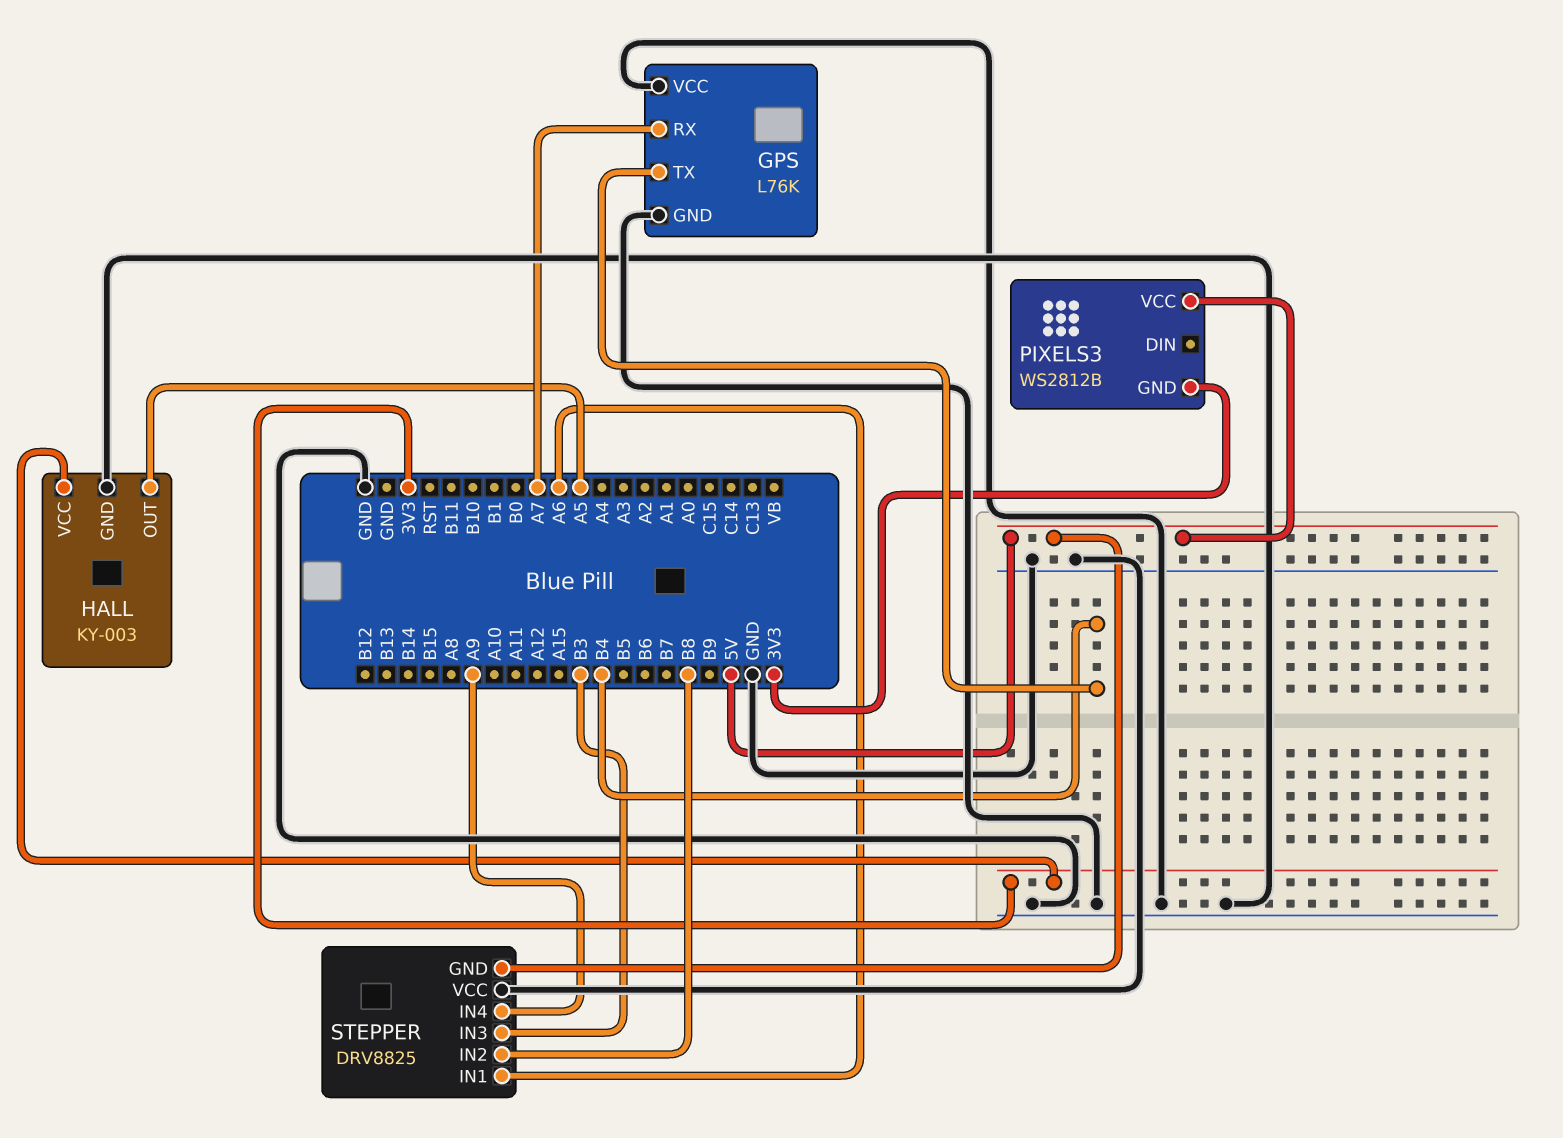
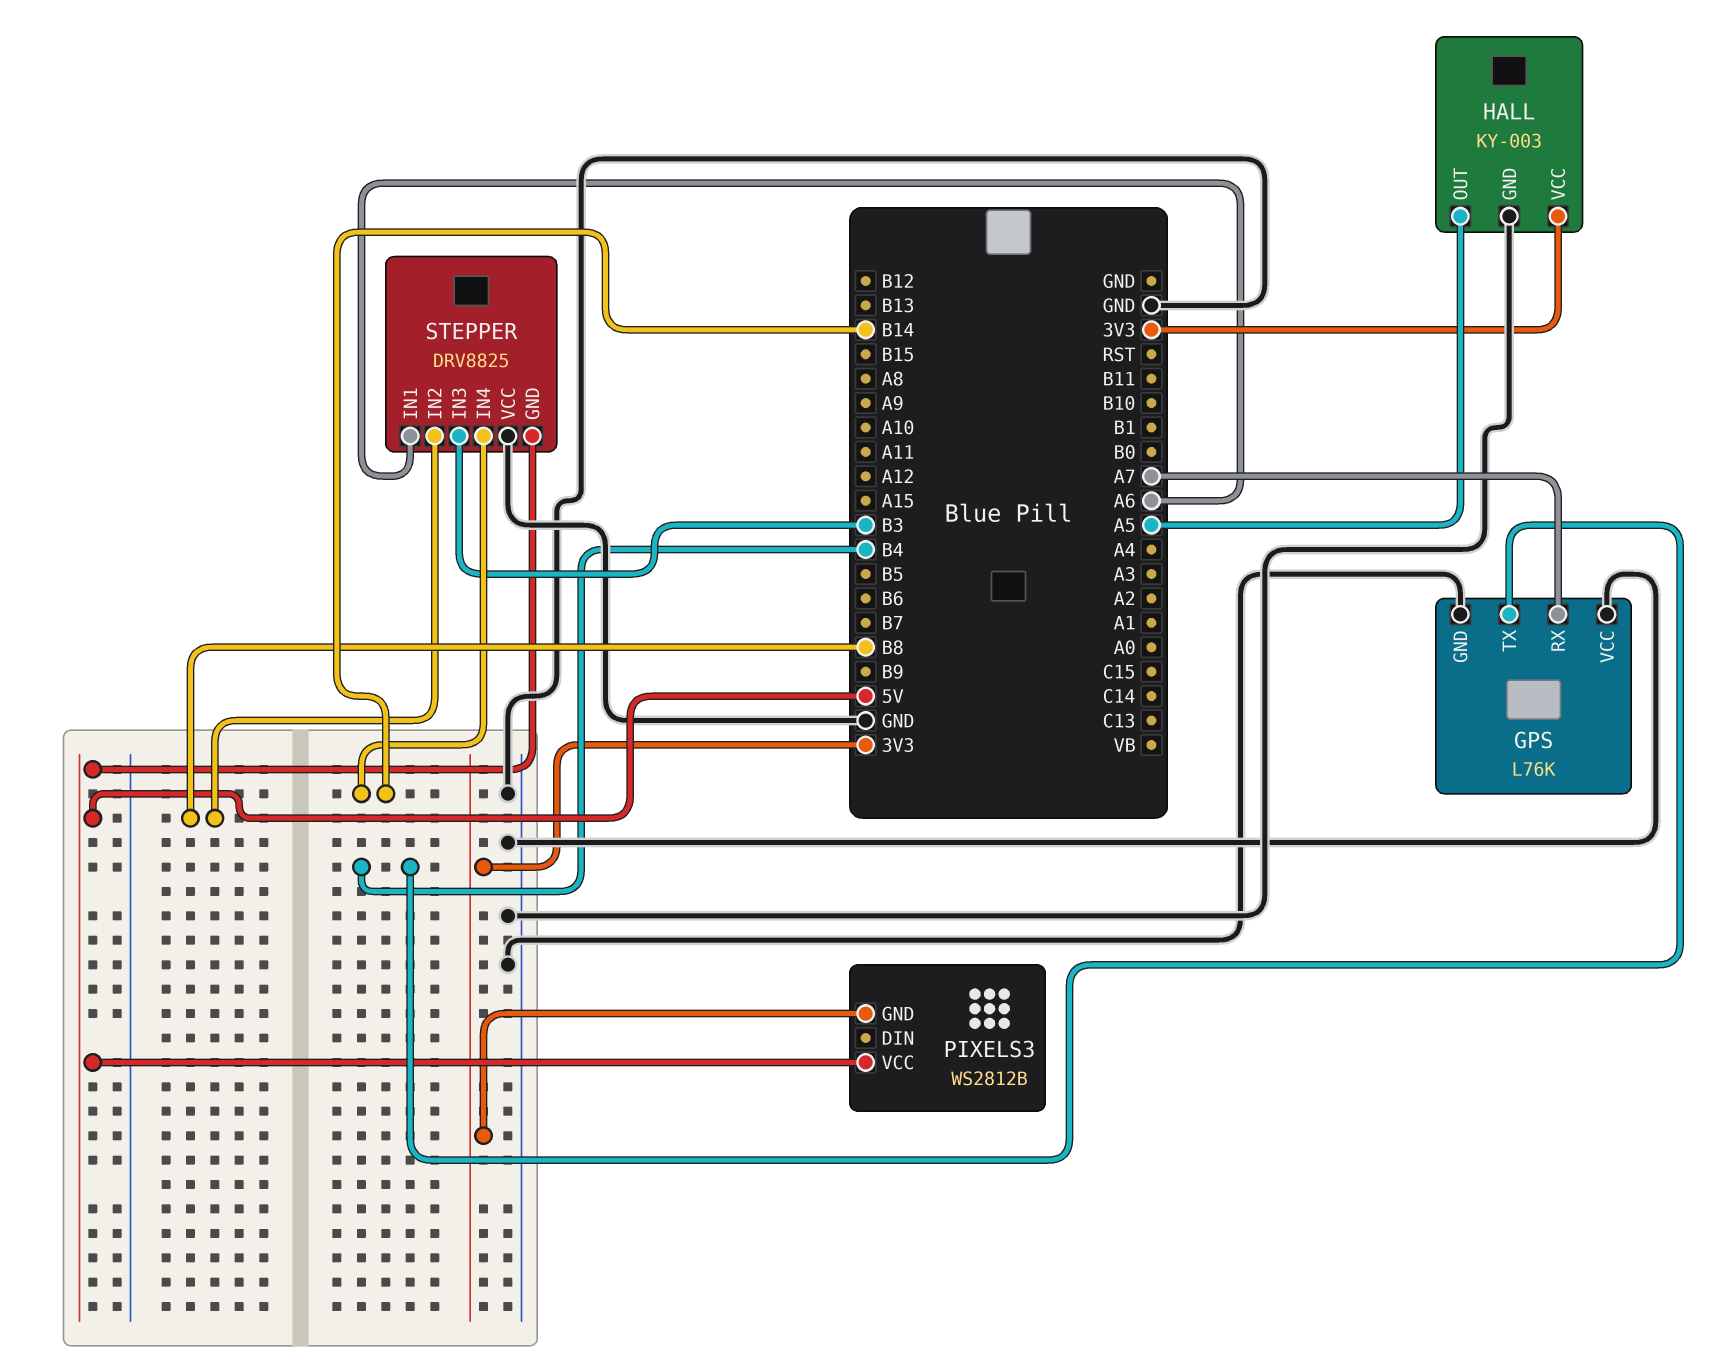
STEPPER pin IN4: A9 -> B14

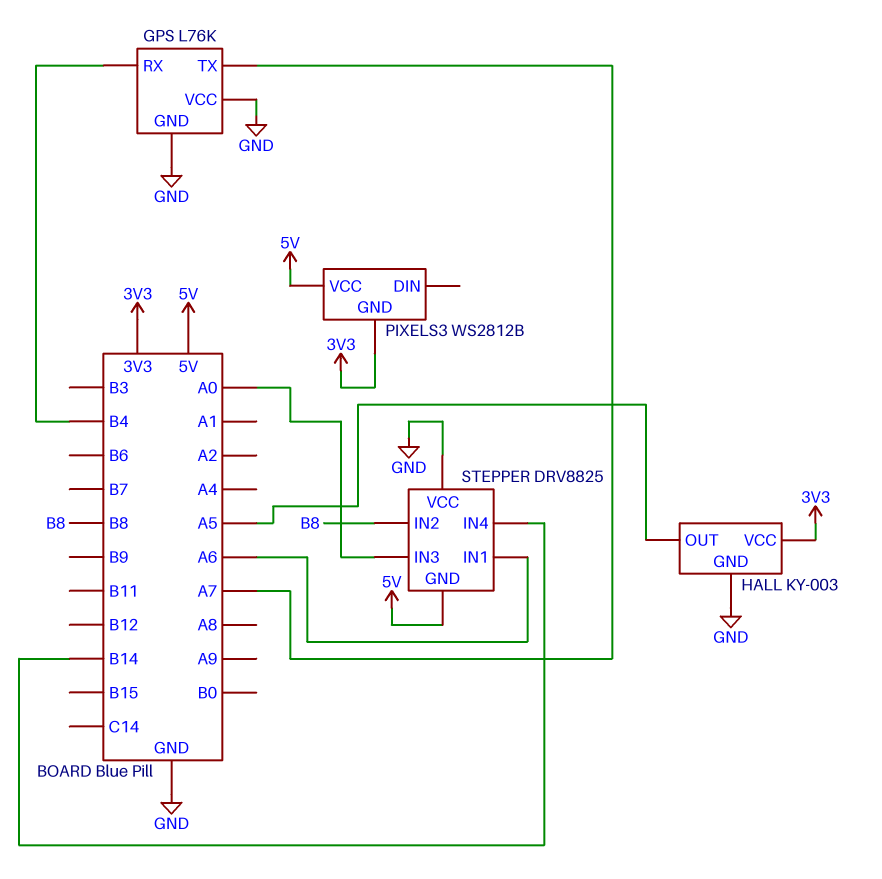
GPS pin RX: A7 -> B4
GPS pin TX: B4 -> A7
STEPPER pin IN3: B3 -> A0

